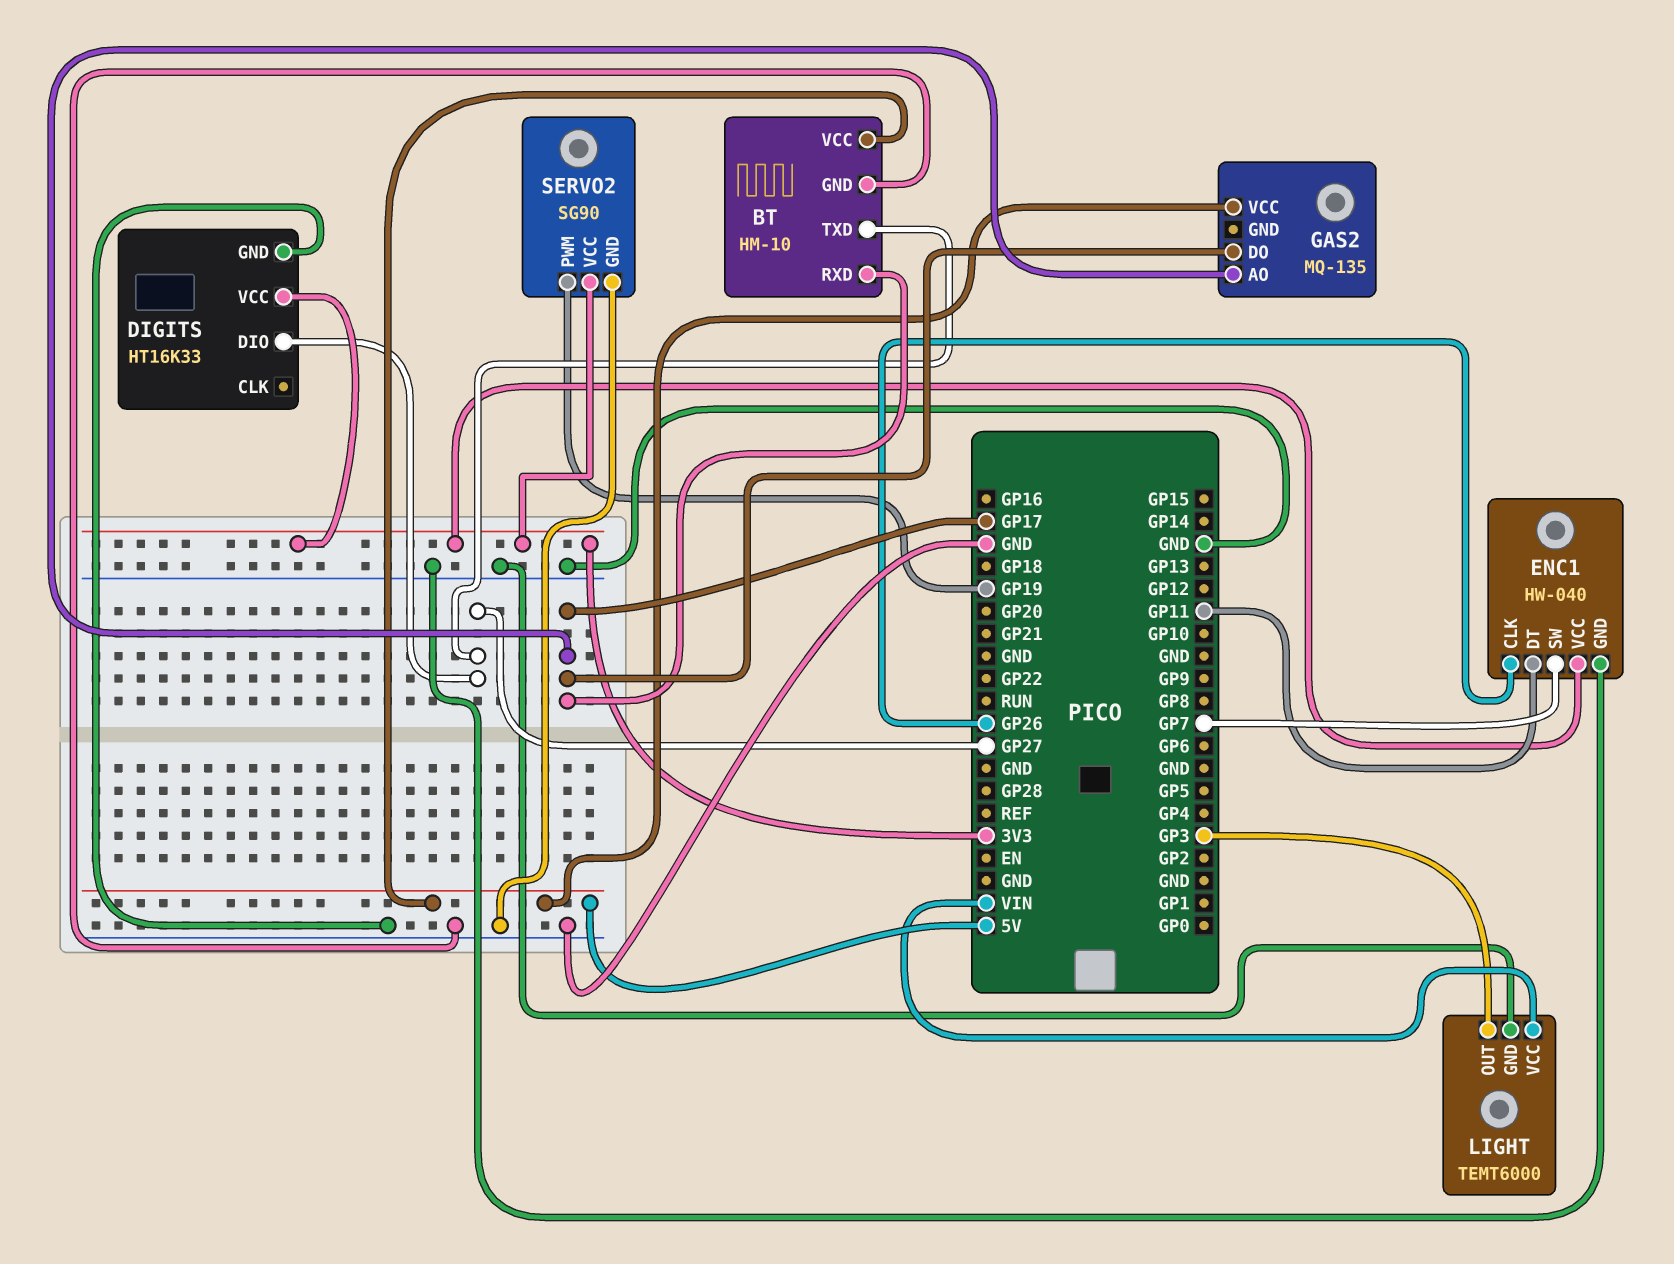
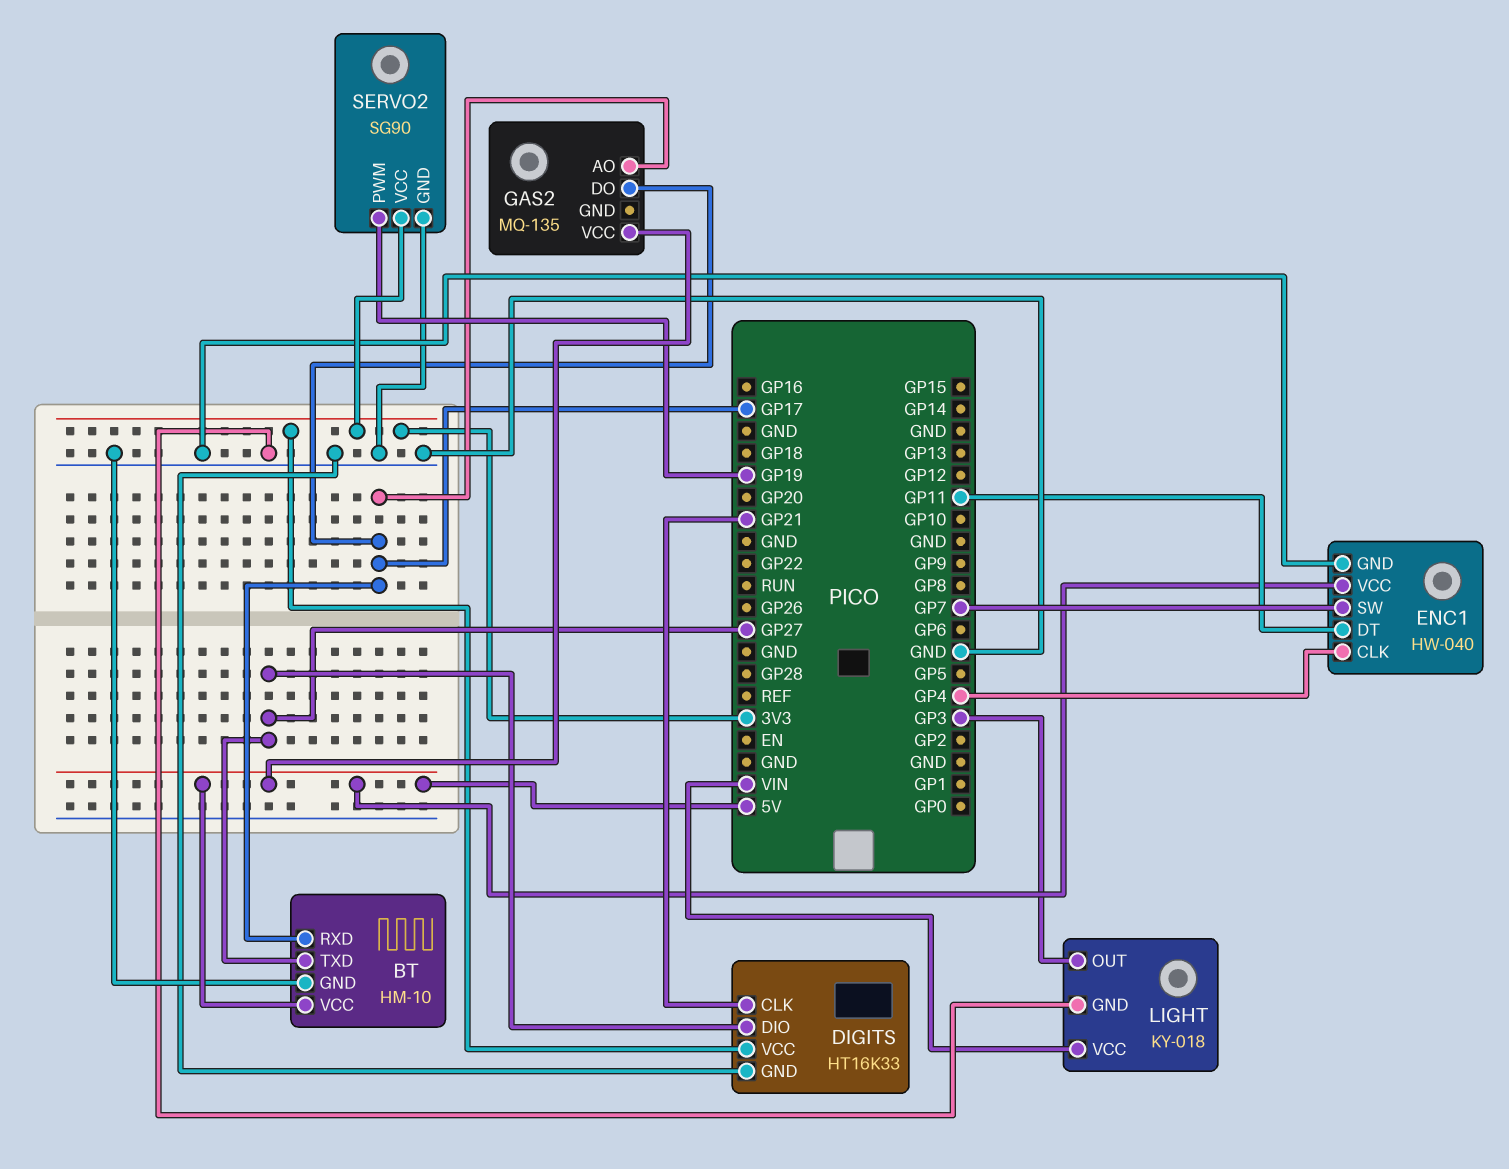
DIGITS pin CLK: none -> GP21
ENC1 pin CLK: GP26 -> GP4
ENC1 pin VCC: 3V3 -> 5V
LIGHT: TEMT6000 -> KY-018

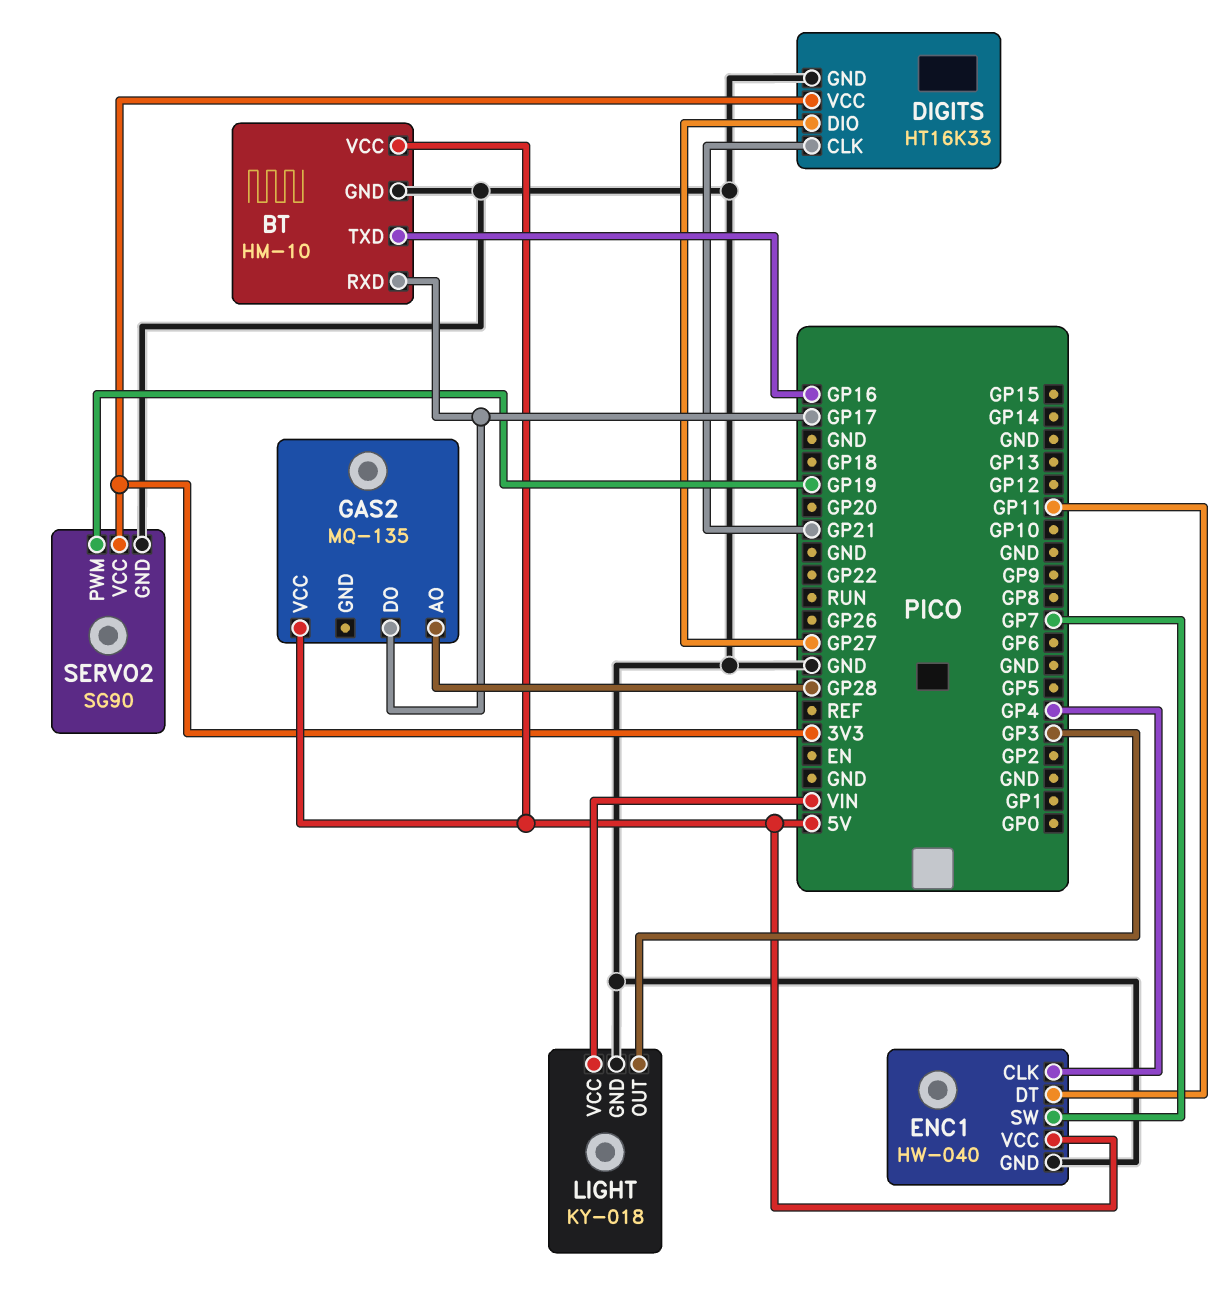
BT pin TXD: GP27 -> GP16
GAS2 pin AO: GP17 -> GP28

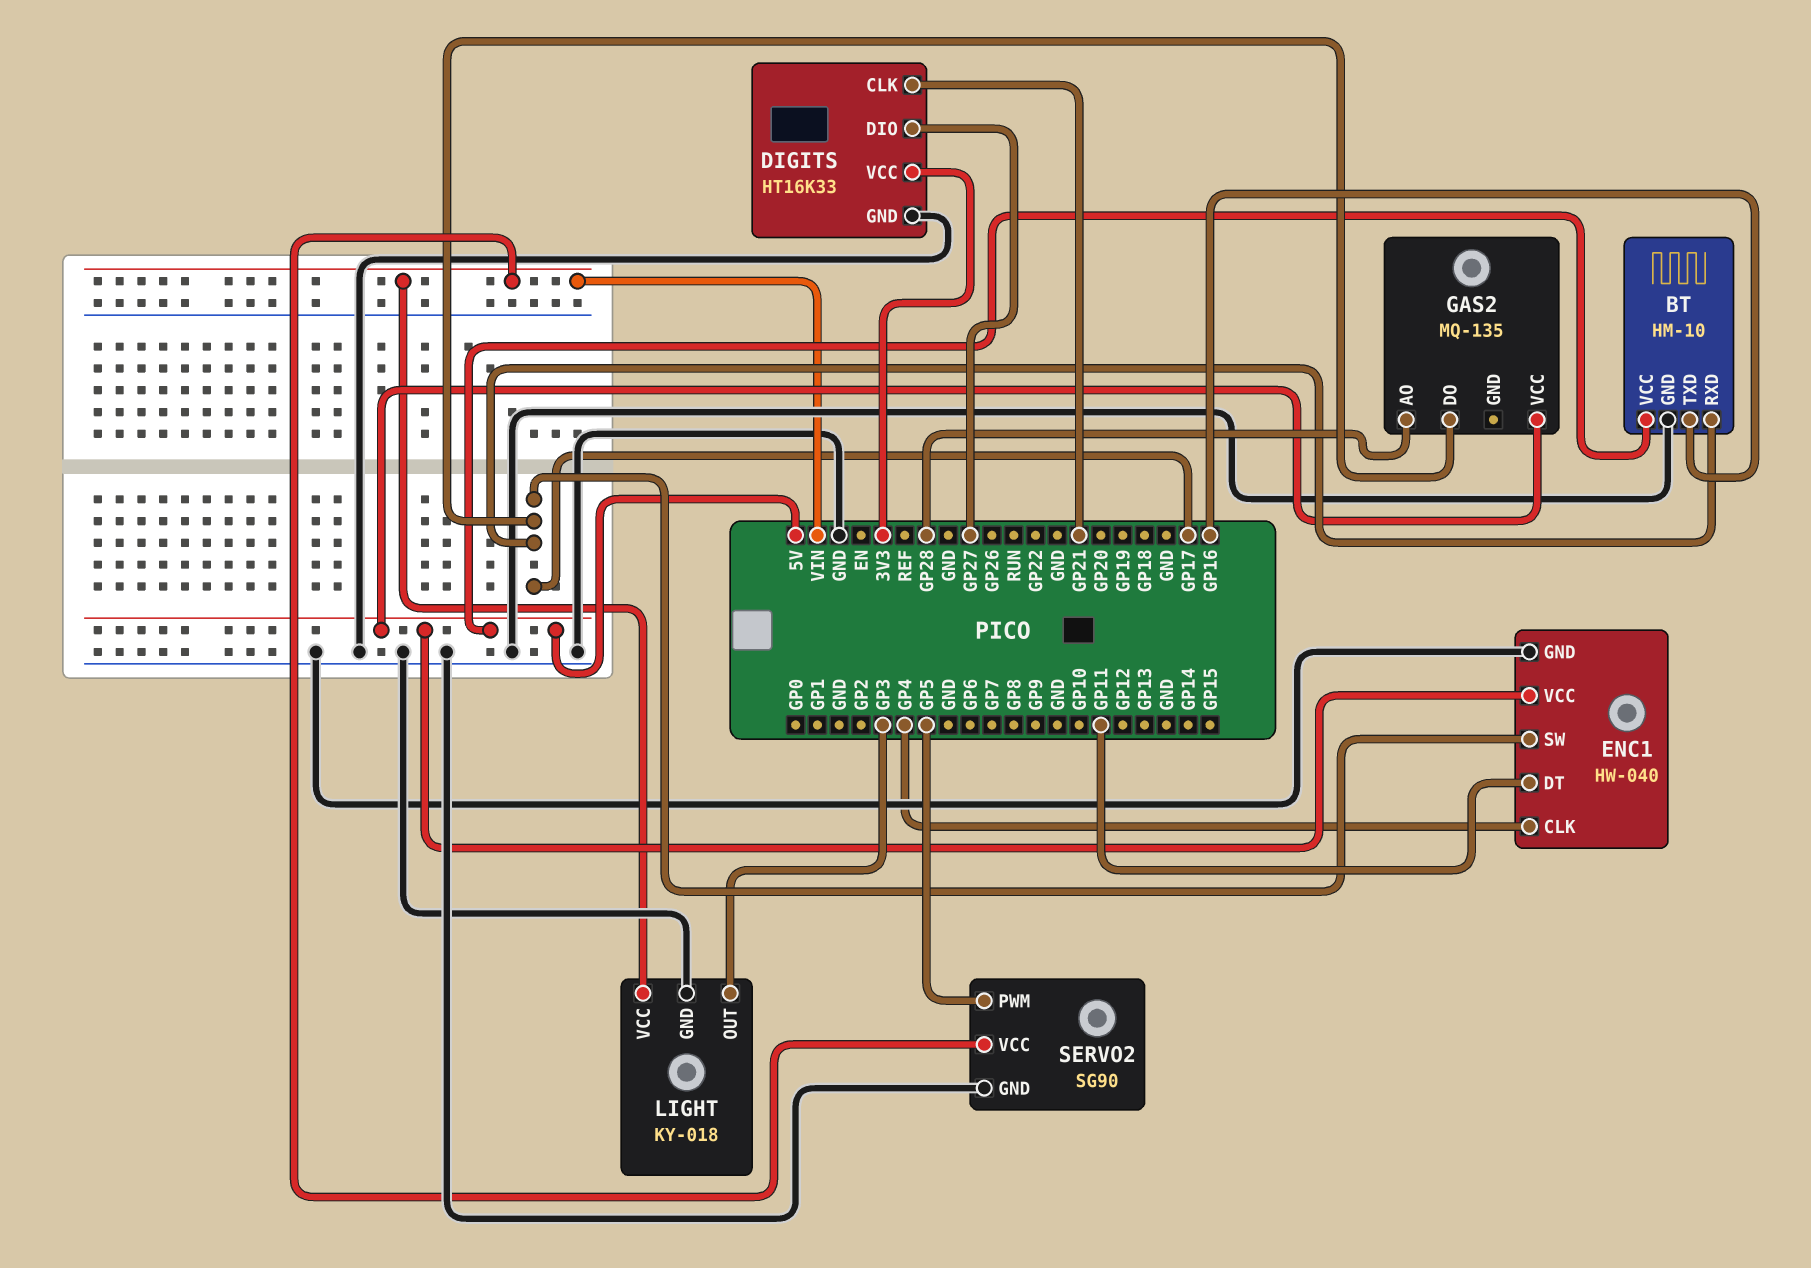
ENC1 pin SW: GP7 -> GP17
SERVO2 pin PWM: GP19 -> GP5
SERVO2 pin VCC: 3V3 -> VIN

